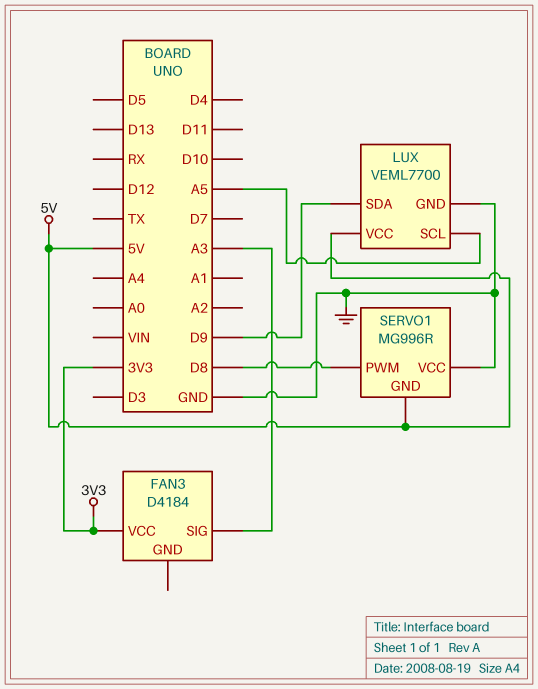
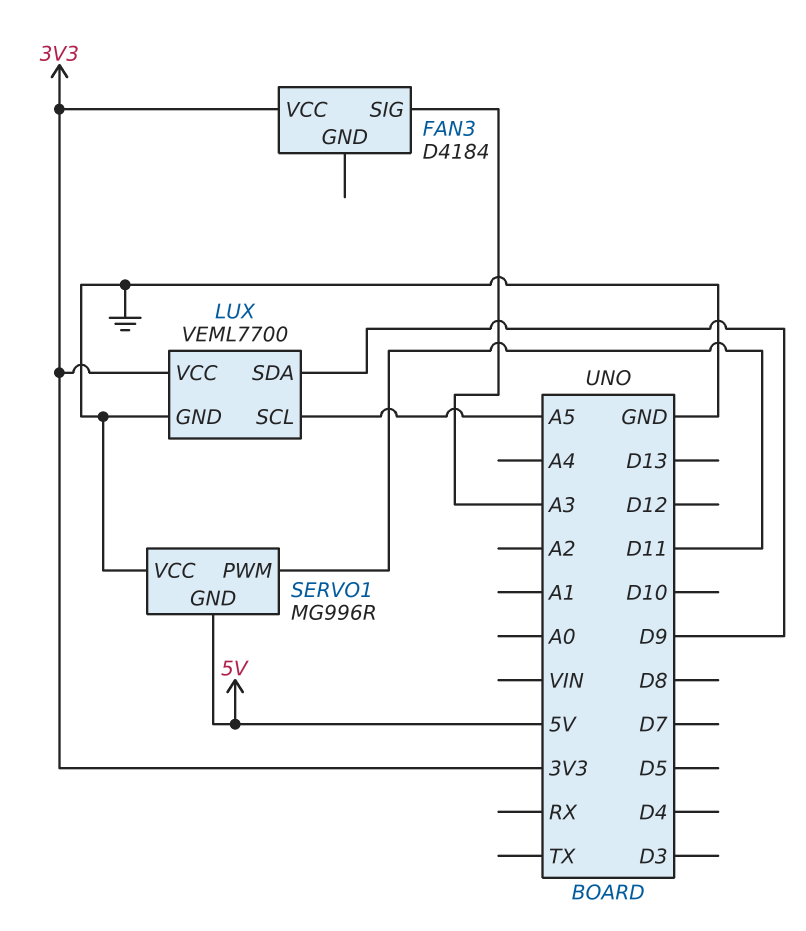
LUX pin VCC: 5V -> 3V3
SERVO1 pin PWM: D8 -> D11

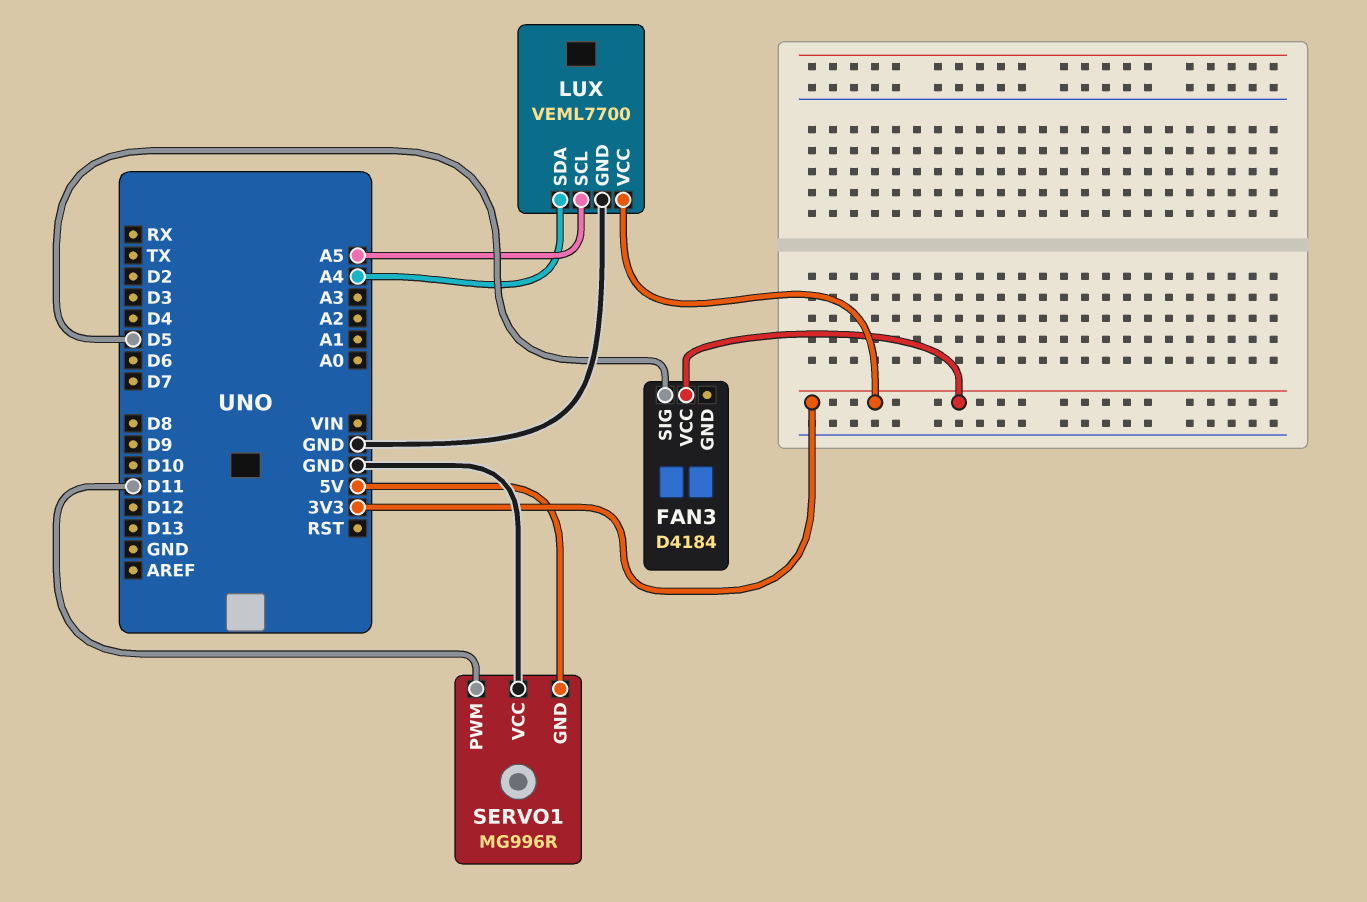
FAN3 pin SIG: A3 -> D5
LUX pin SDA: D9 -> A4

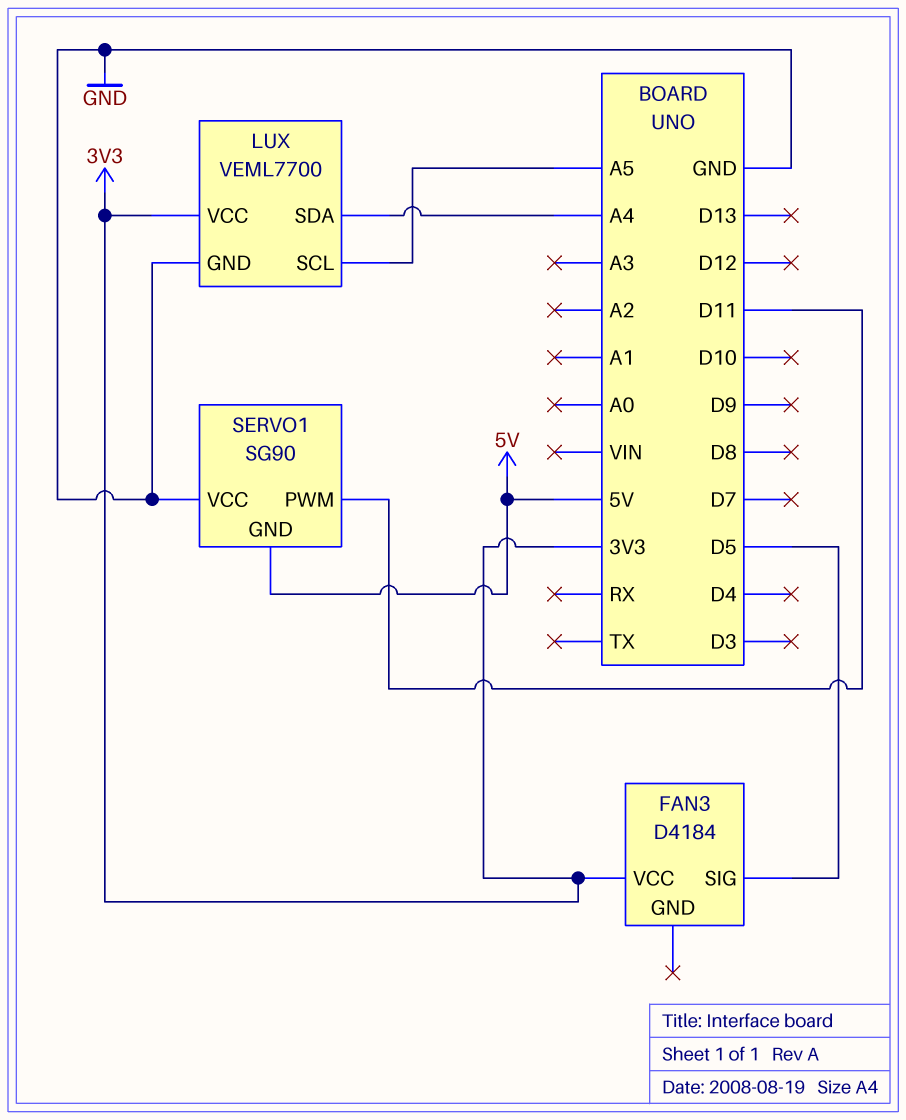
SERVO1: MG996R -> SG90

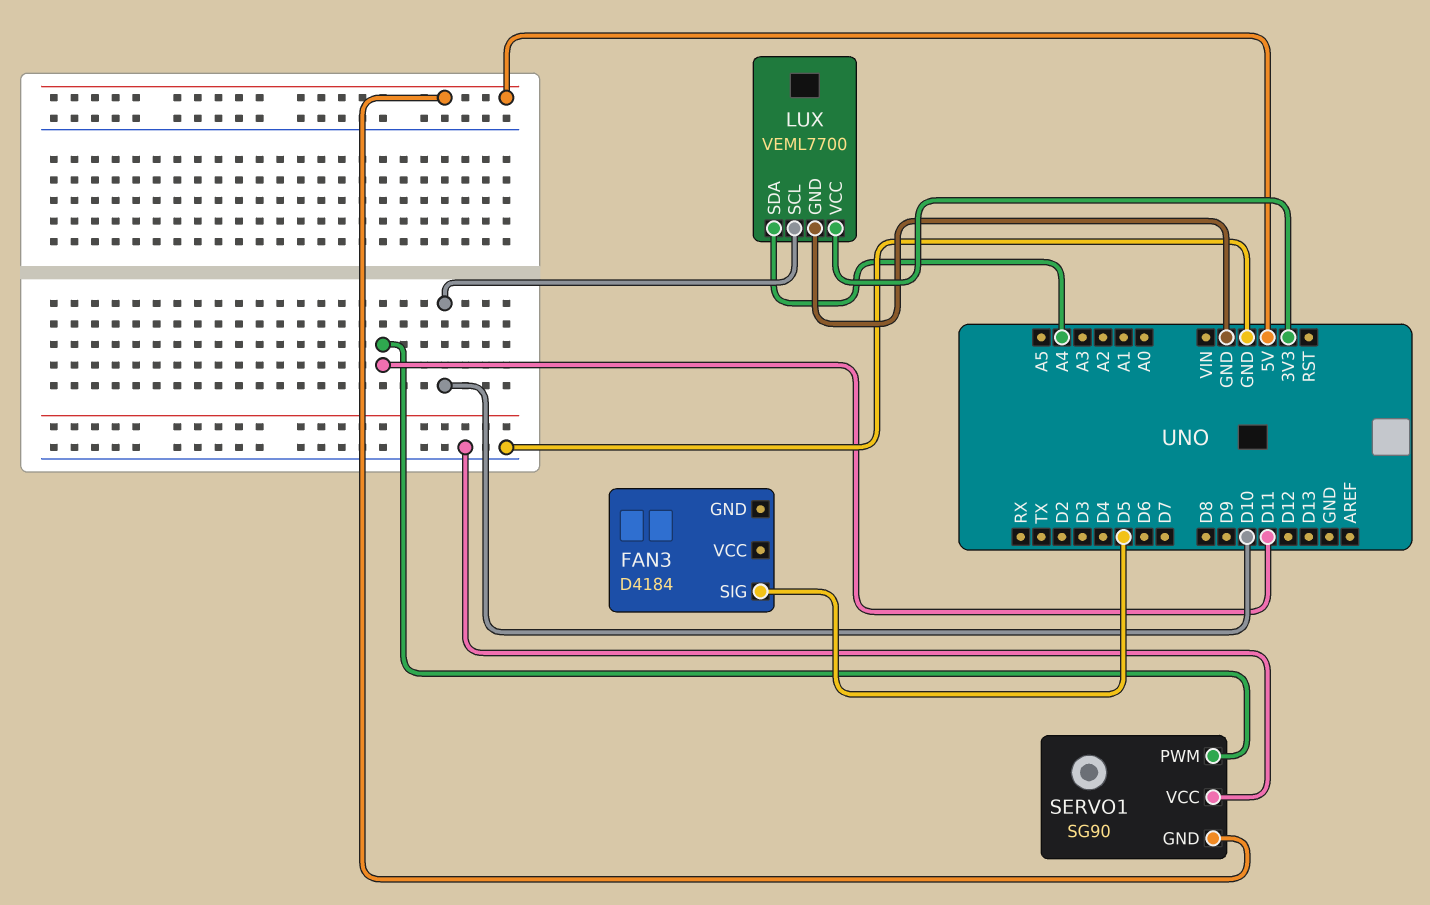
FAN3 pin VCC: 3V3 -> none
LUX pin SCL: A5 -> D10

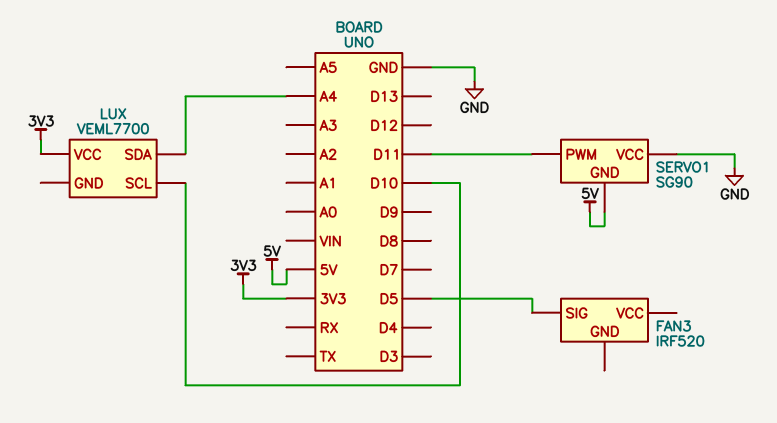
FAN3: D4184 -> IRF520
LUX pin GND: GND -> none

